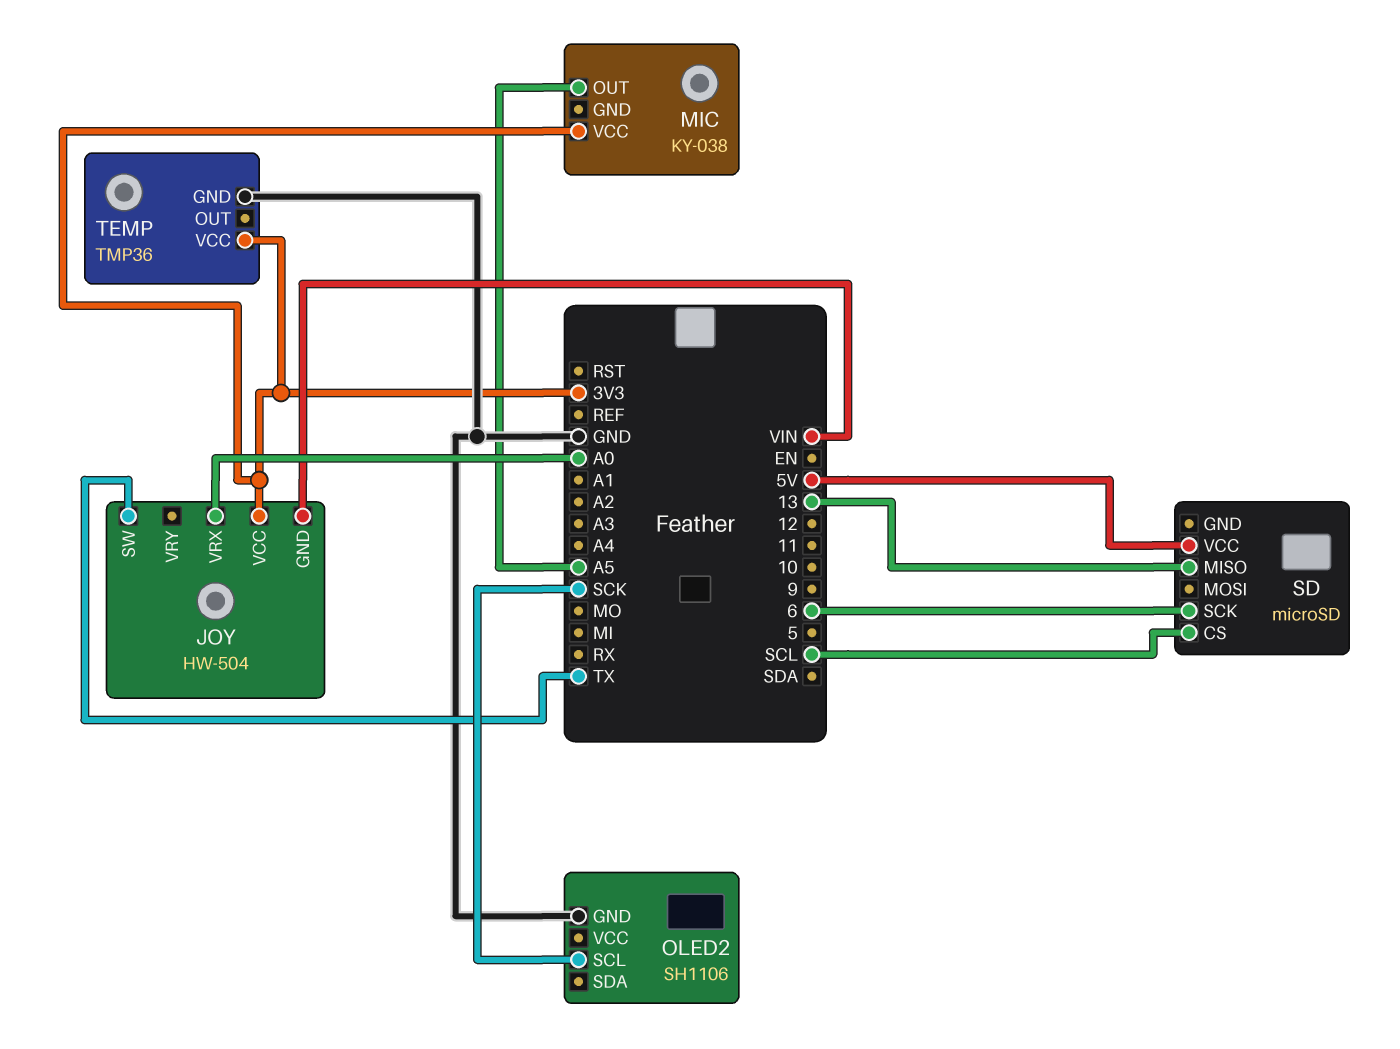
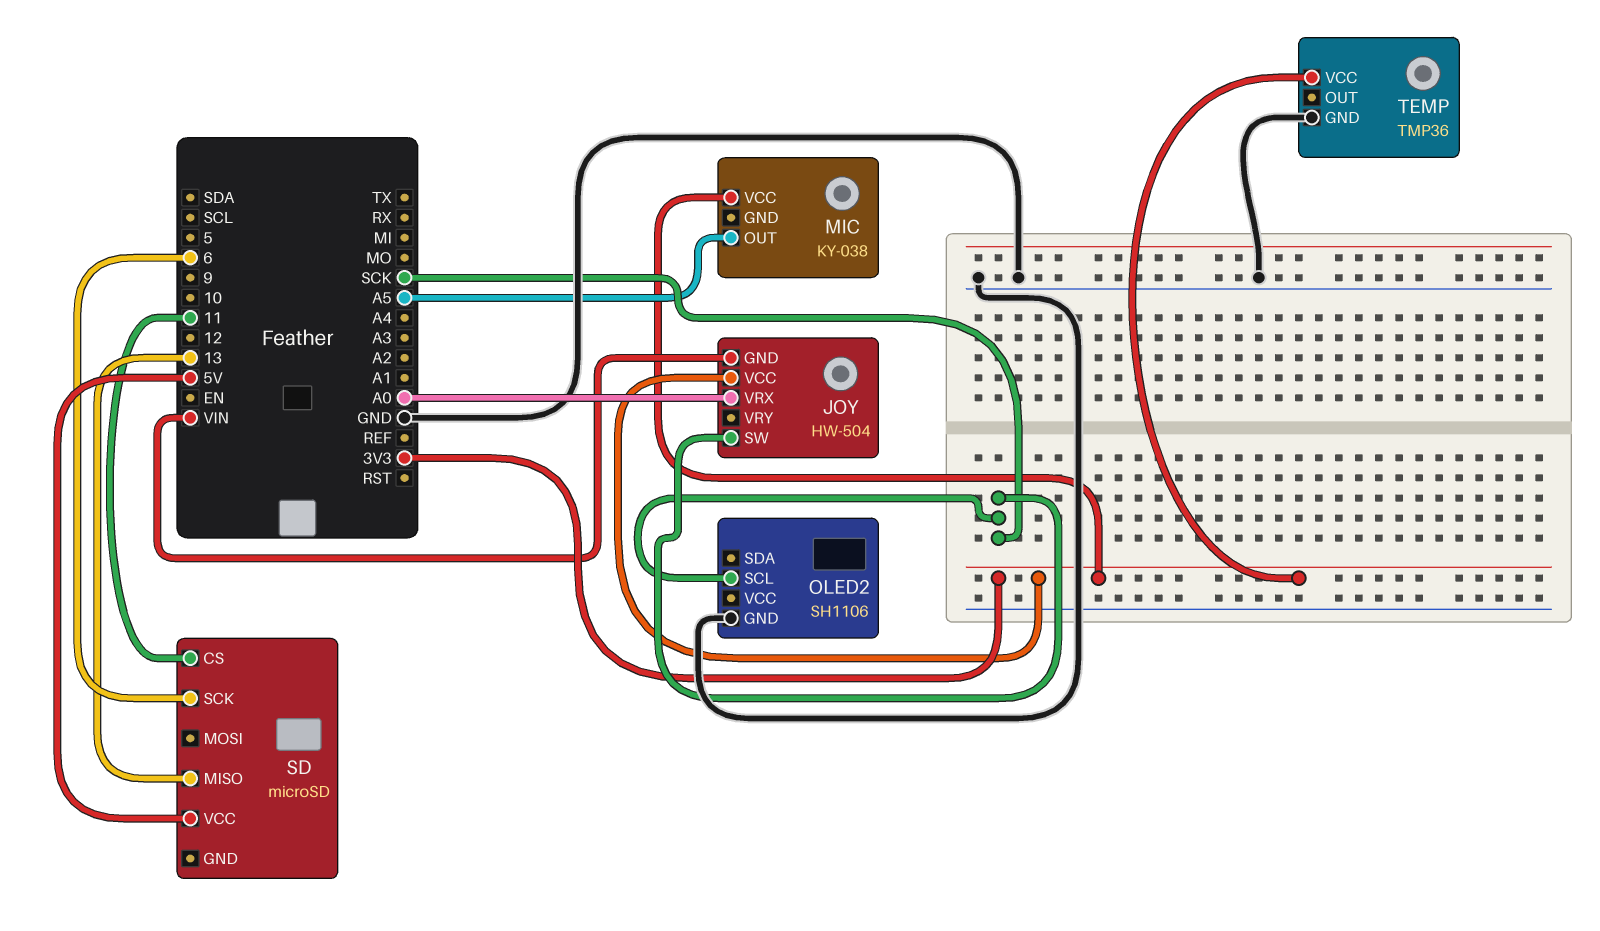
JOY pin SW: TX -> SCK
SD pin CS: SCL -> 11

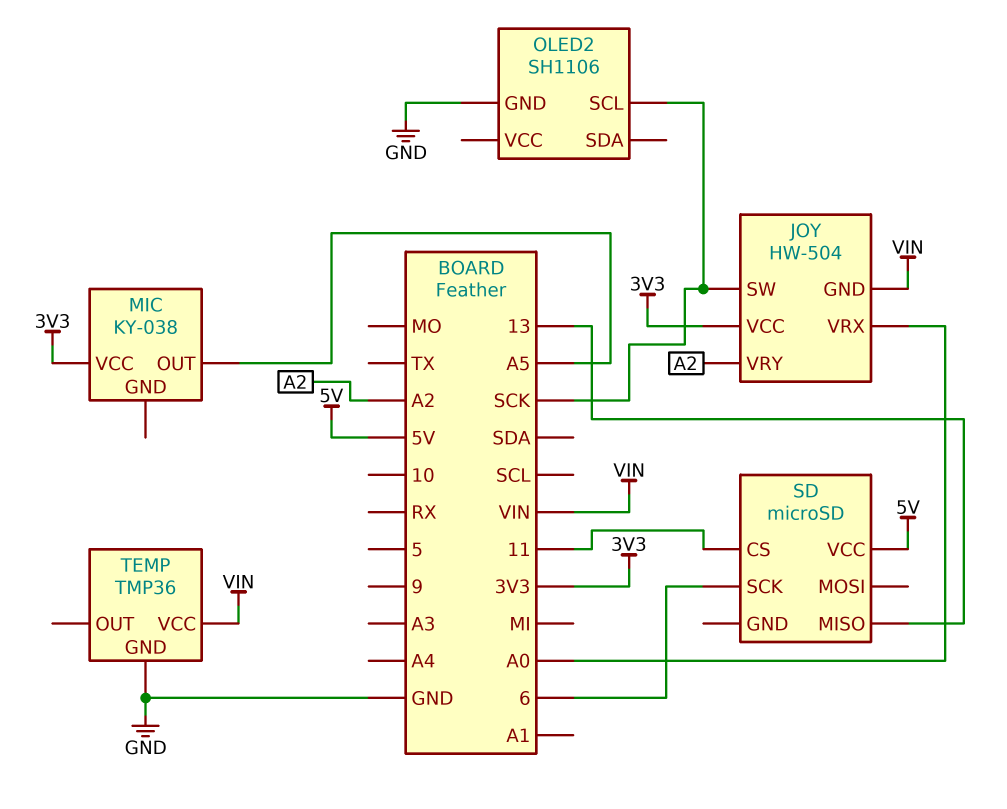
JOY pin VRY: none -> A2
TEMP pin VCC: 3V3 -> VIN

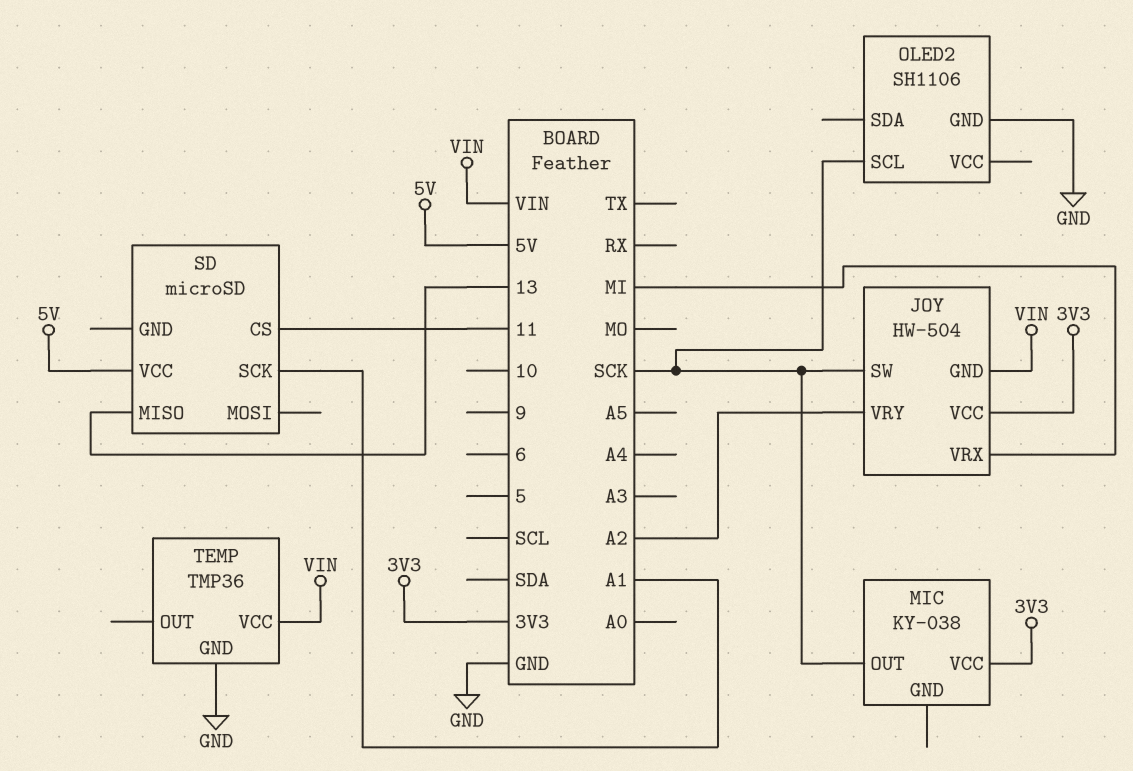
JOY pin VRX: A0 -> MI
MIC pin OUT: A5 -> SCK
SD pin SCK: 6 -> A1

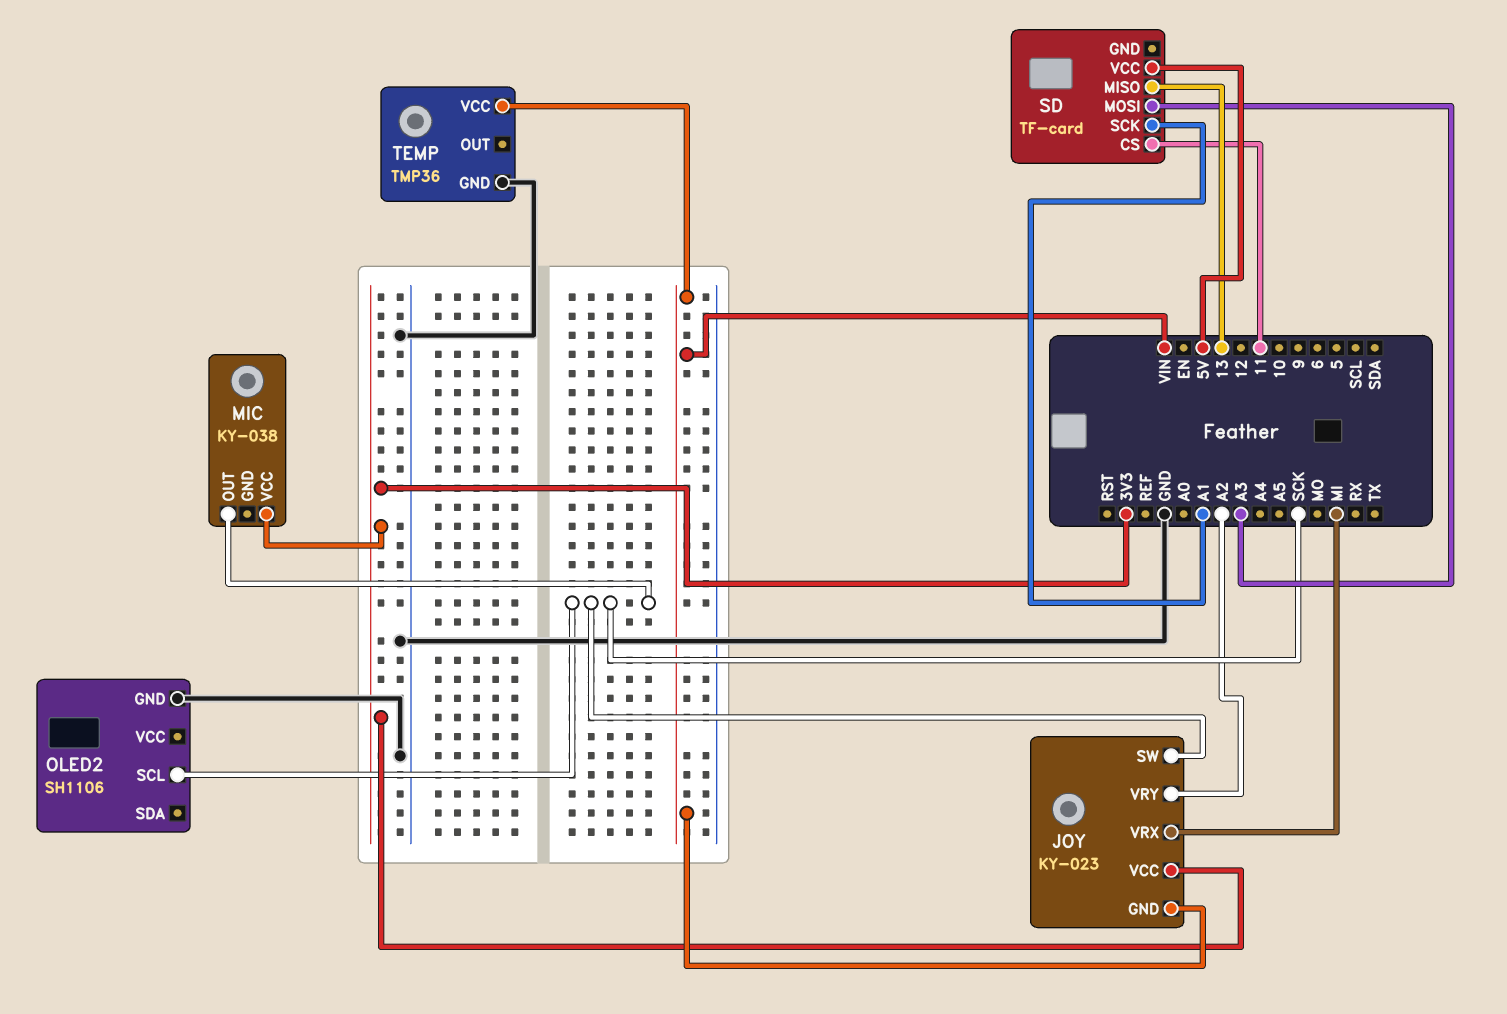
JOY: HW-504 -> KY-023
SD: microSD -> TF-card
SD pin MOSI: none -> A3

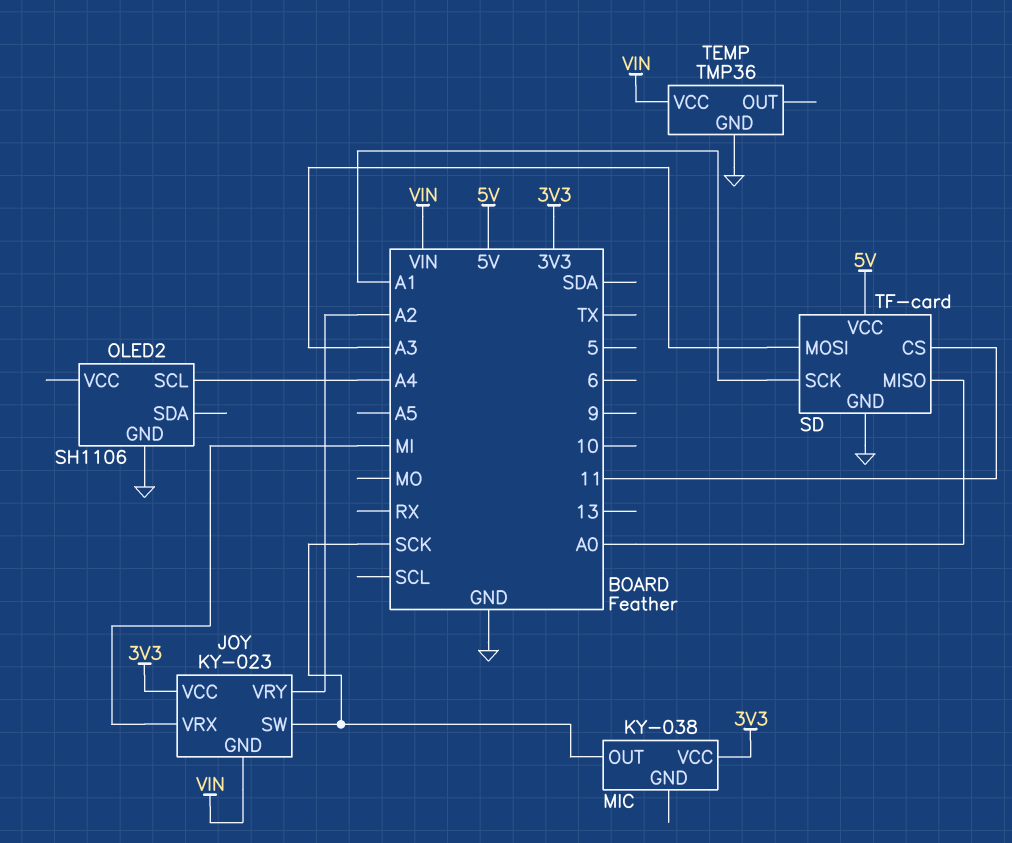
OLED2 pin SCL: SCK -> A4
SD pin GND: none -> GND
SD pin MISO: 13 -> A0

